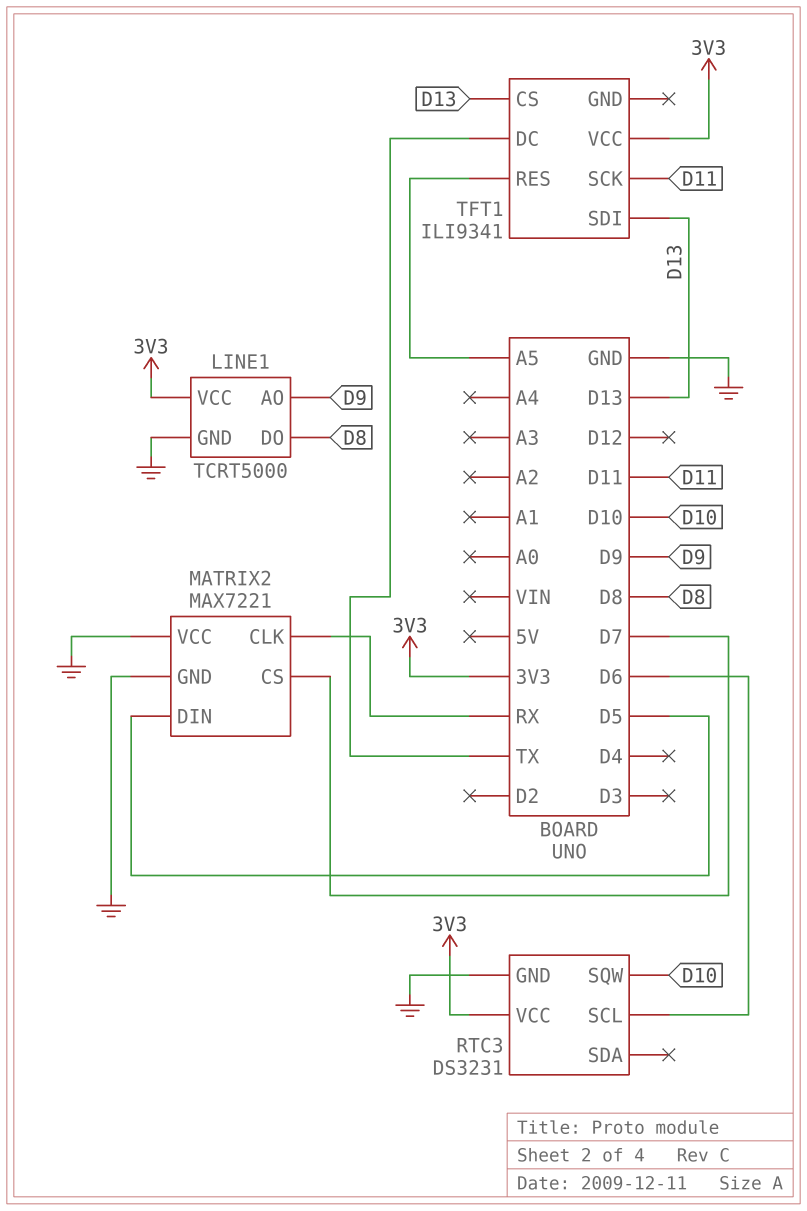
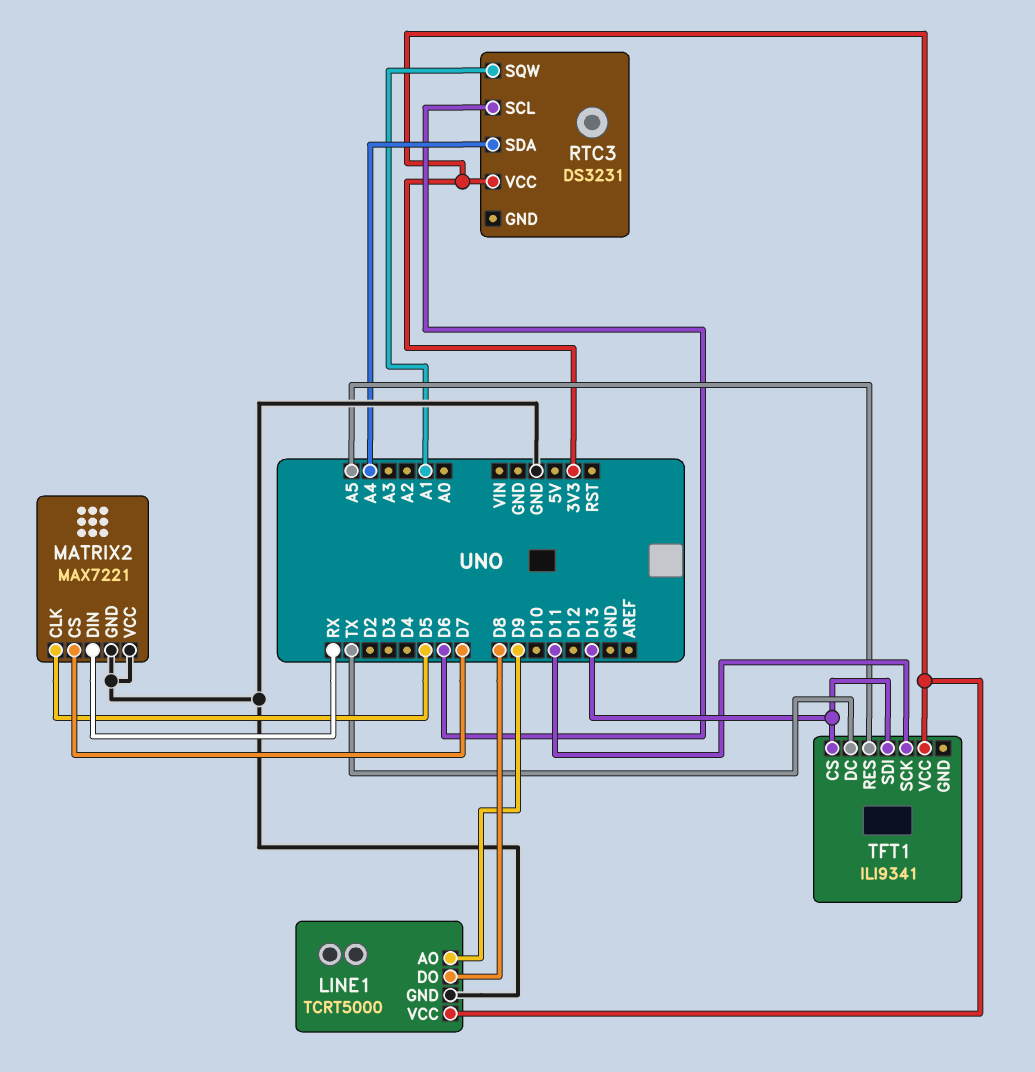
MATRIX2 pin CLK: RX -> D5
MATRIX2 pin DIN: D5 -> RX
RTC3 pin GND: GND -> none
RTC3 pin SDA: none -> A4
RTC3 pin SQW: D10 -> A1

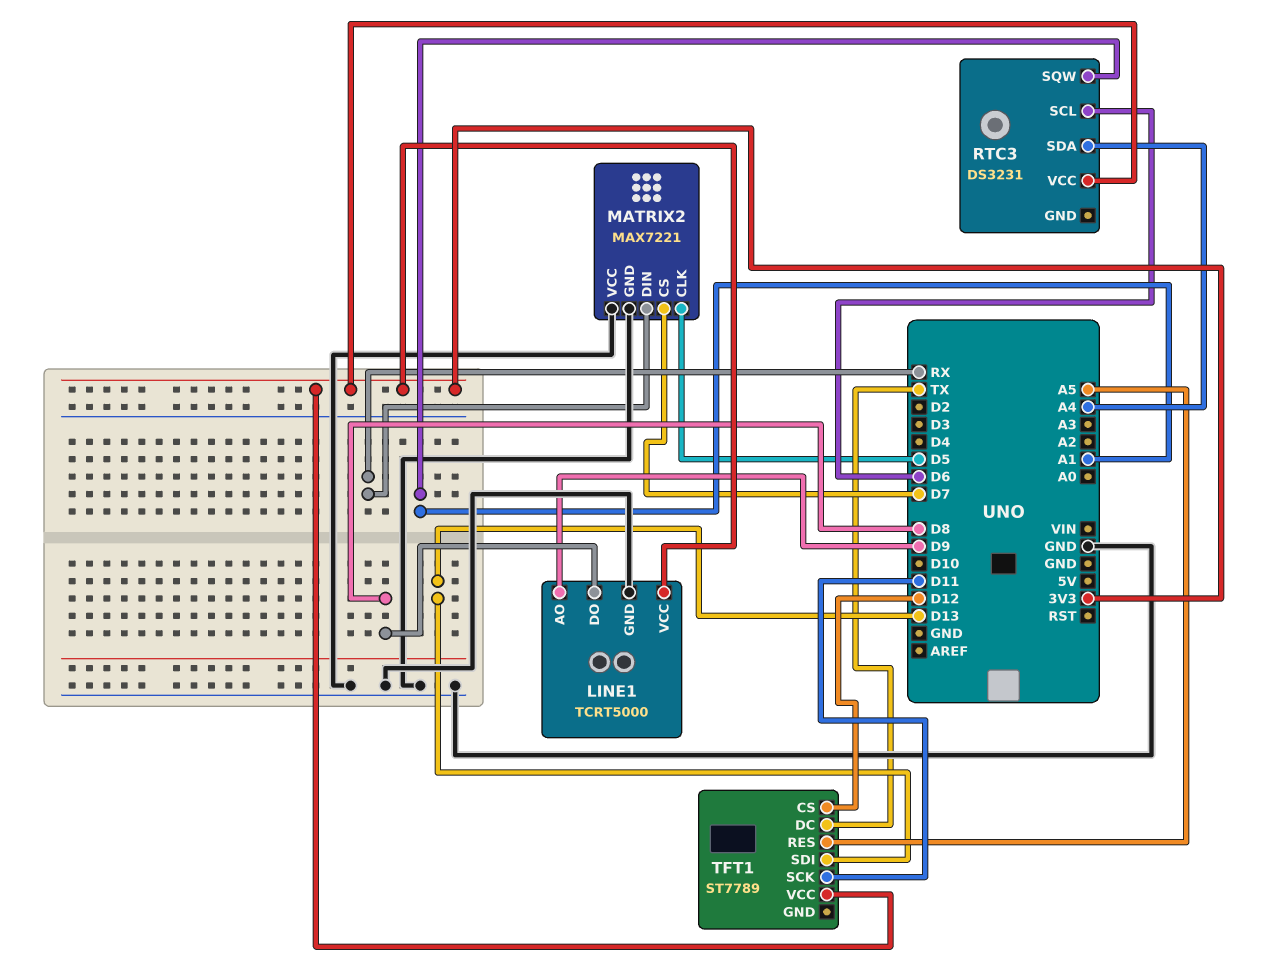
TFT1: ILI9341 -> ST7789
TFT1 pin CS: D13 -> D12

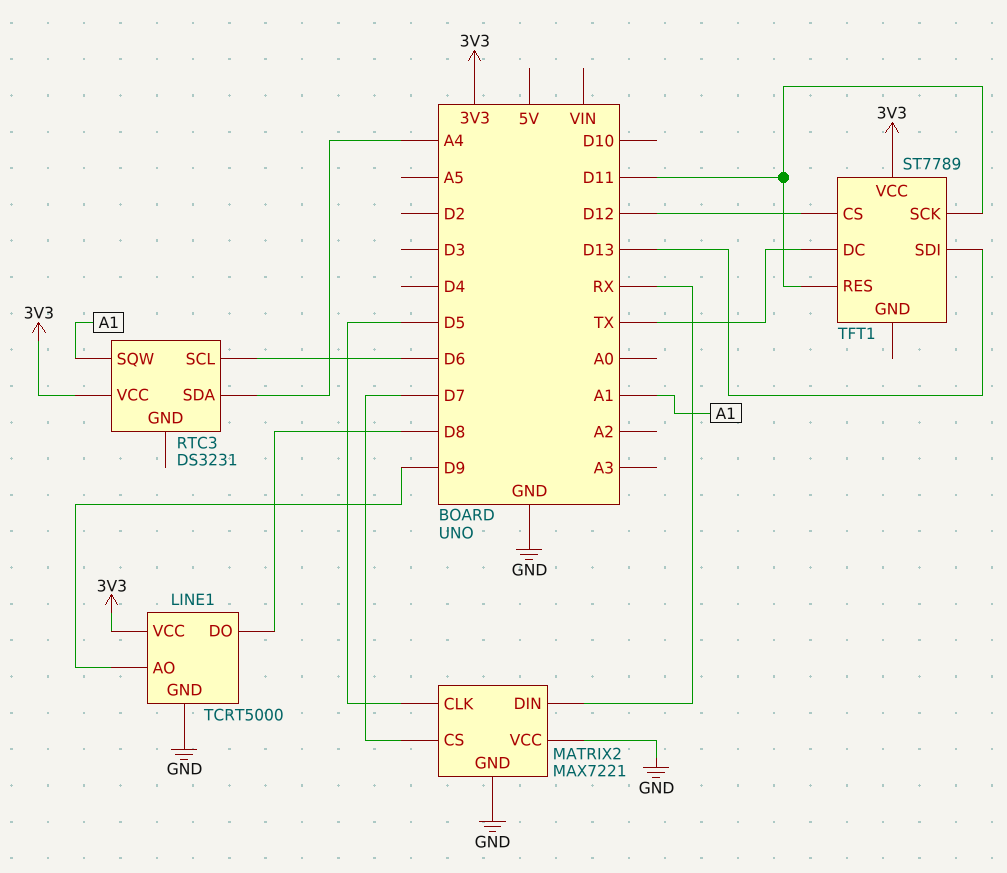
TFT1 pin RES: A5 -> D11

